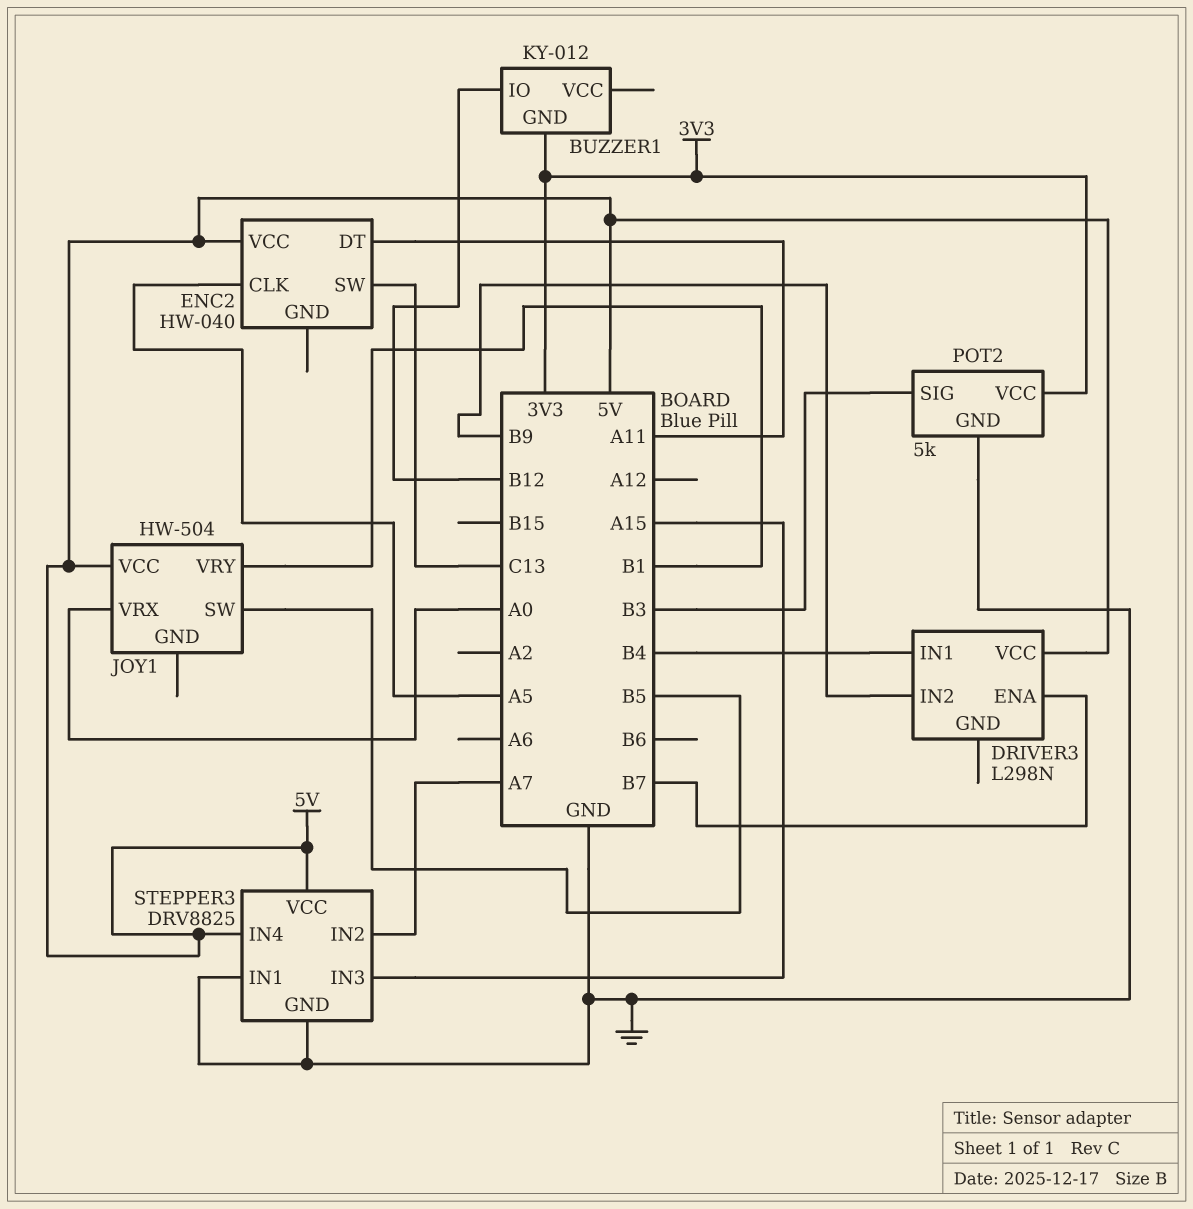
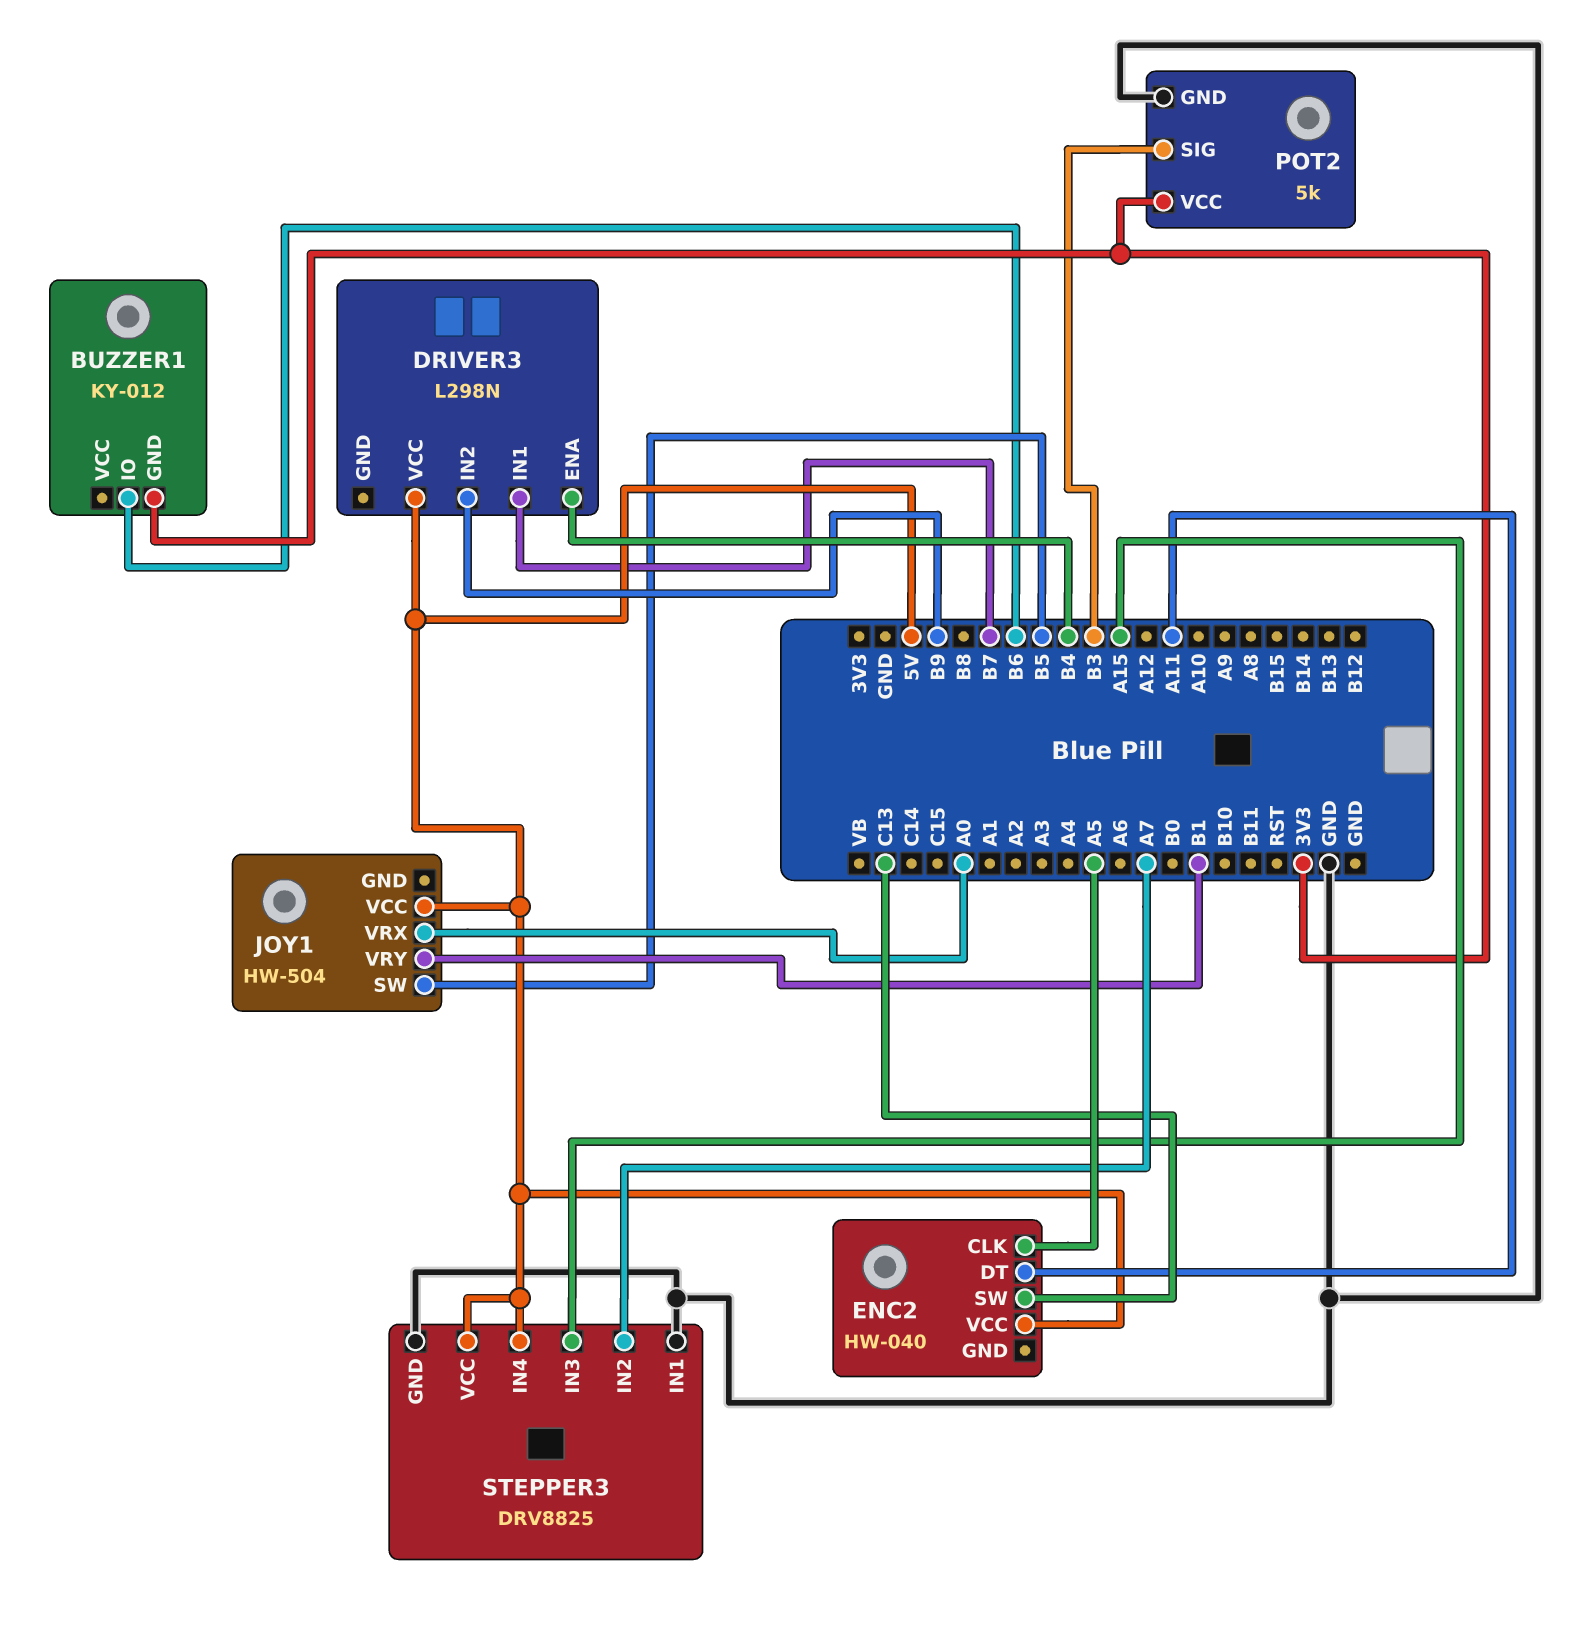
BUZZER1 pin IO: B12 -> B6
DRIVER3 pin ENA: B7 -> B4
DRIVER3 pin IN1: B4 -> B7

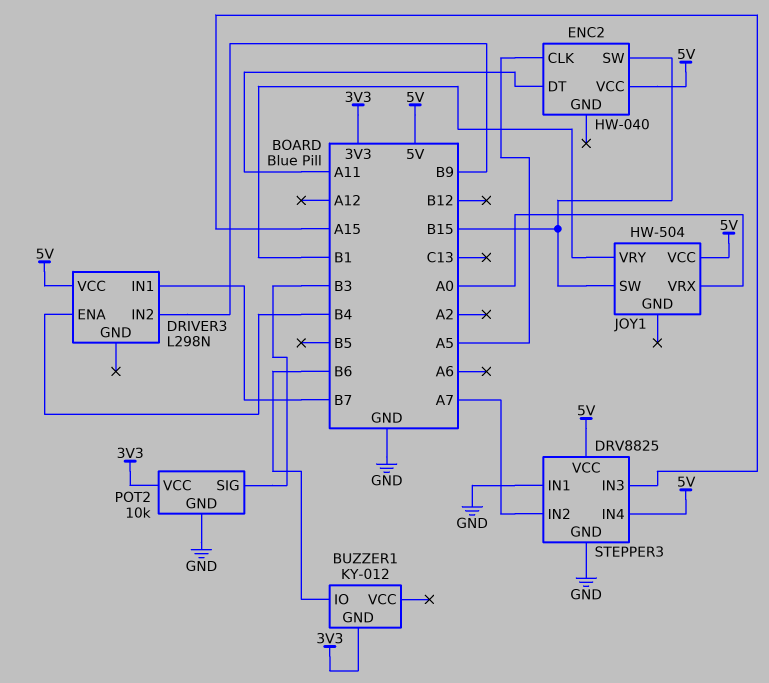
ENC2 pin SW: C13 -> B15
JOY1 pin SW: B5 -> B15
POT2: 5k -> 10k

